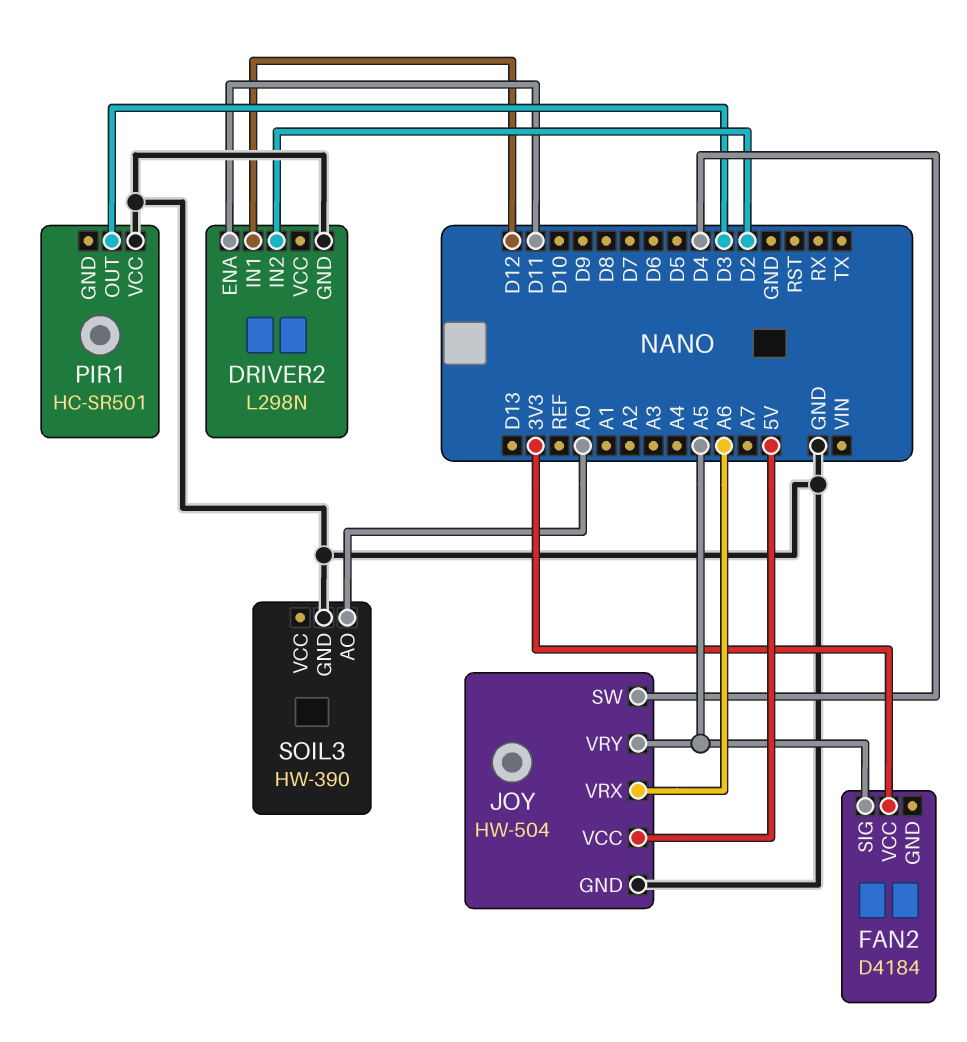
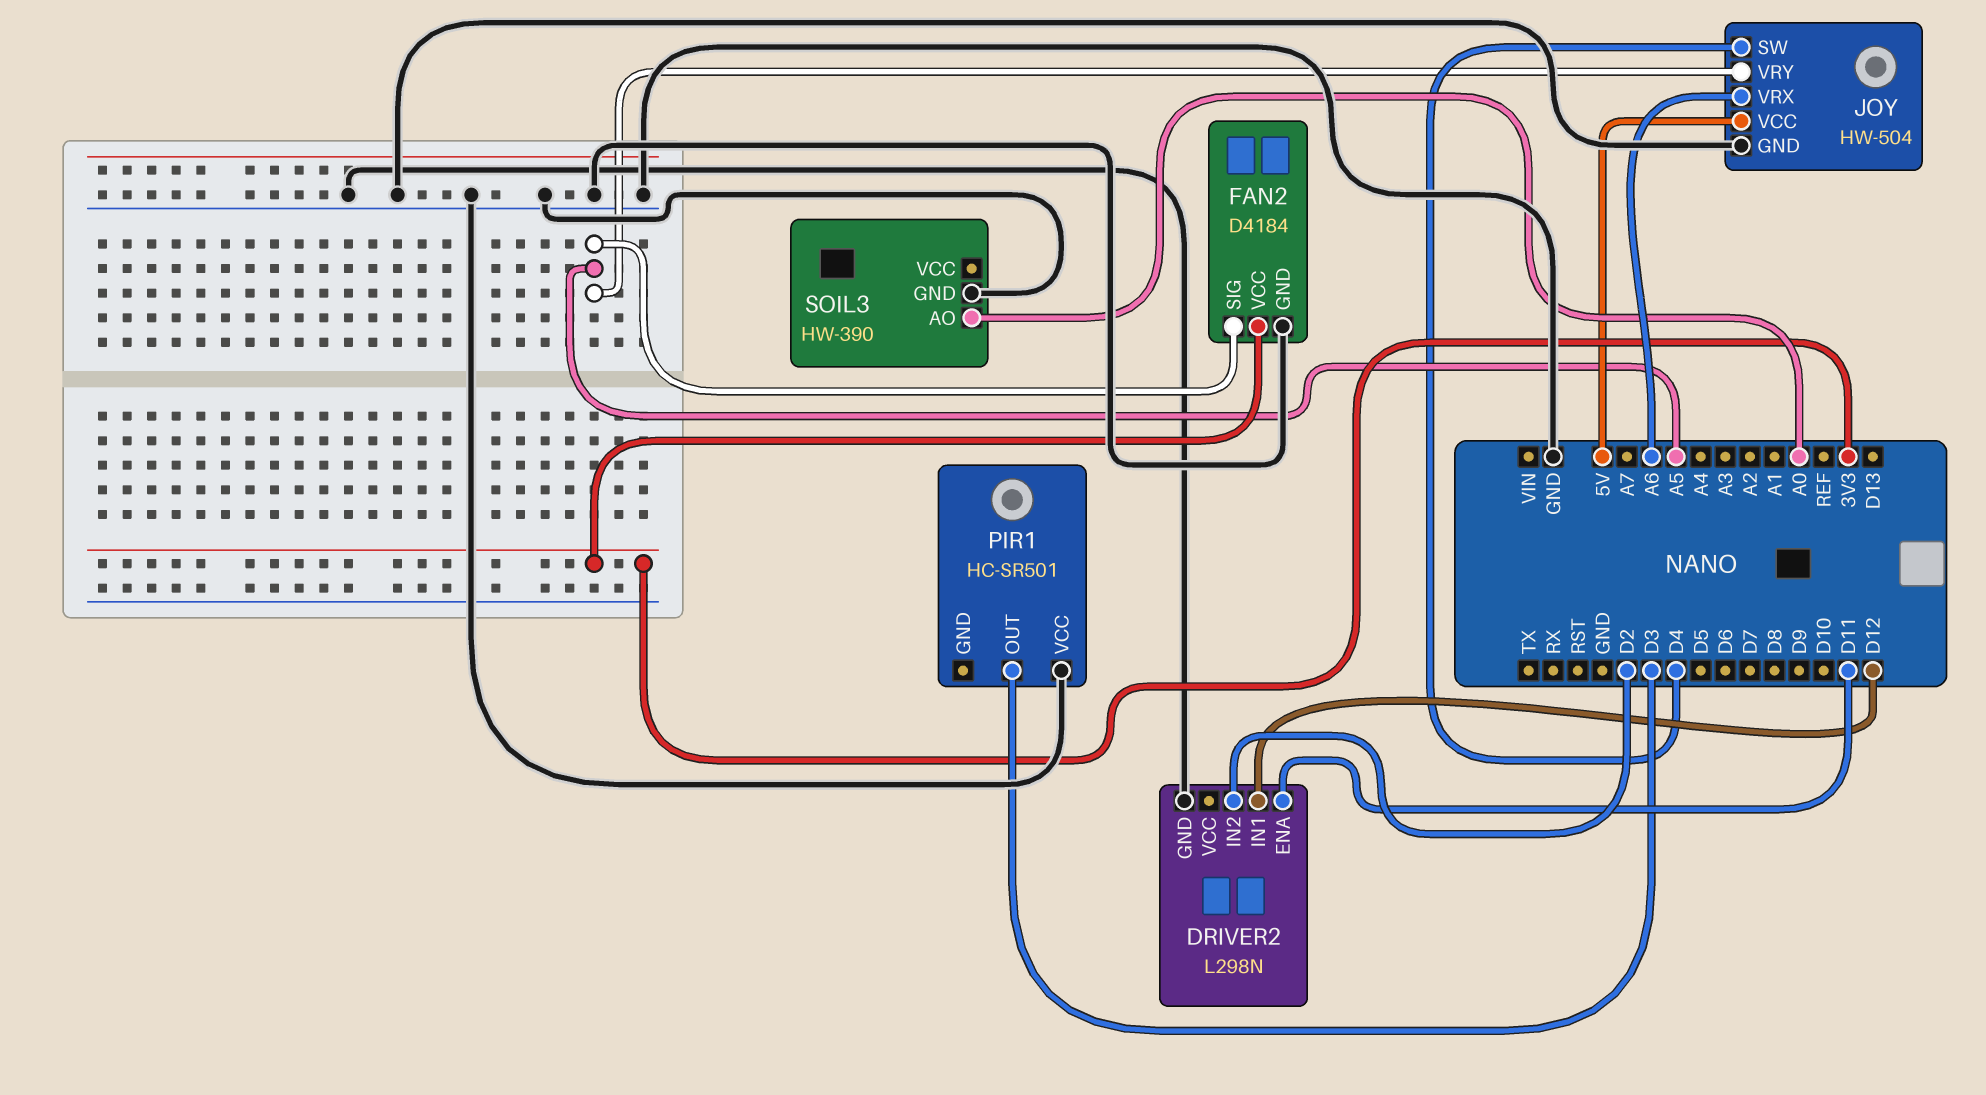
FAN2 pin GND: none -> GND

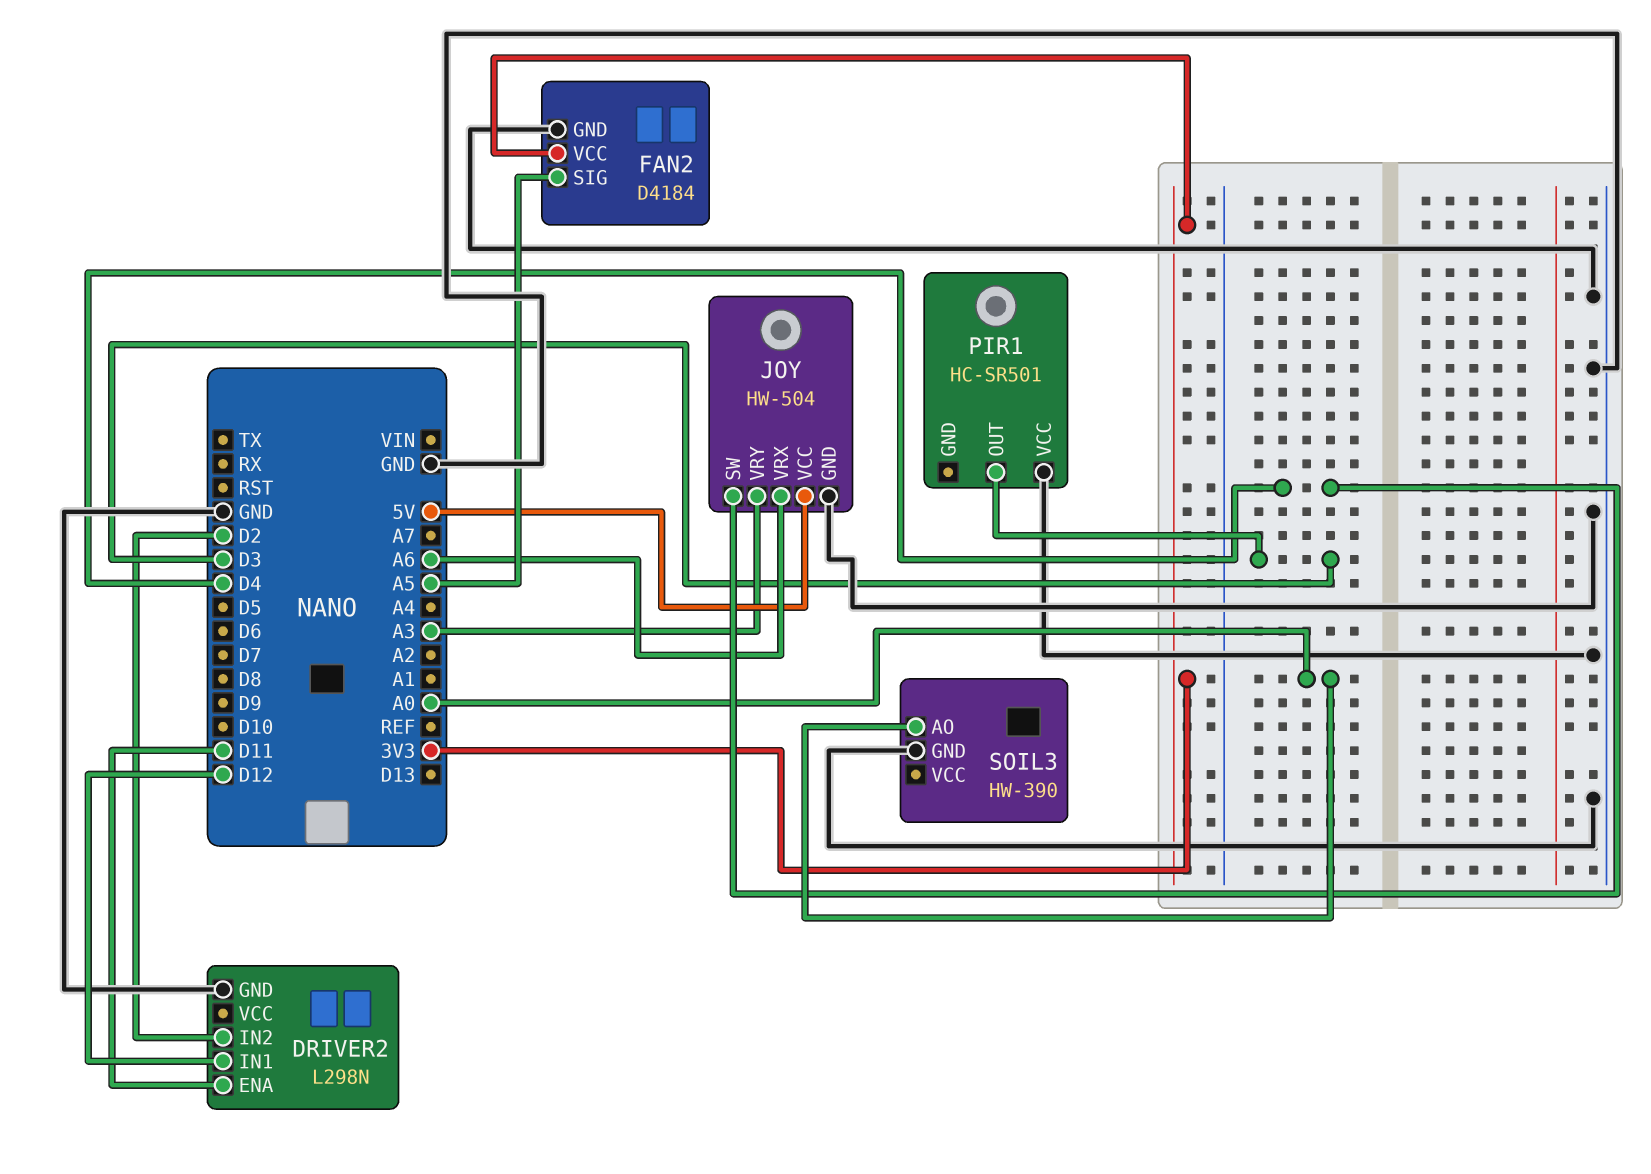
JOY pin VRY: A5 -> A3

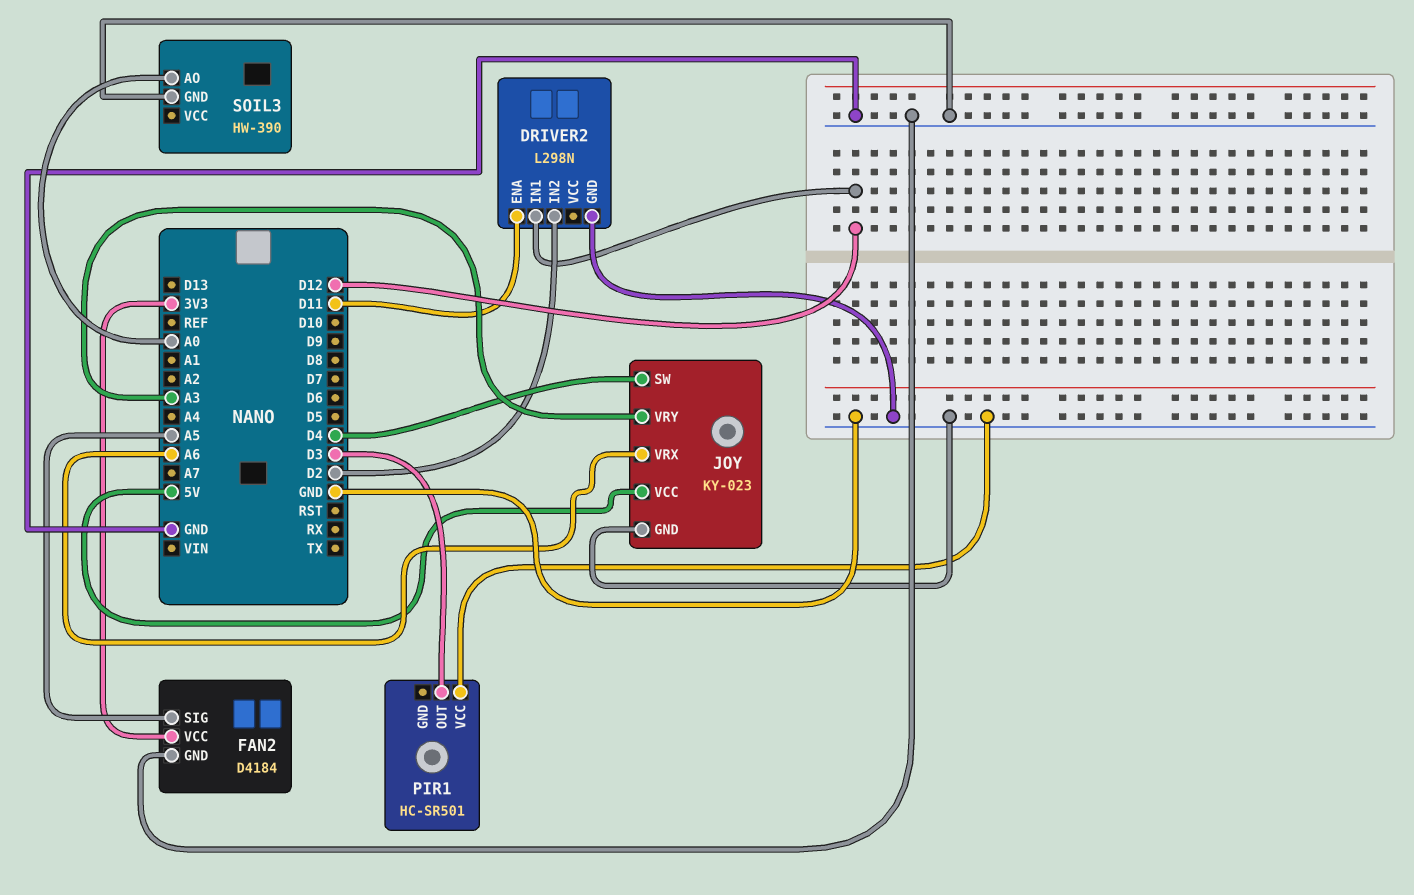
JOY: HW-504 -> KY-023

